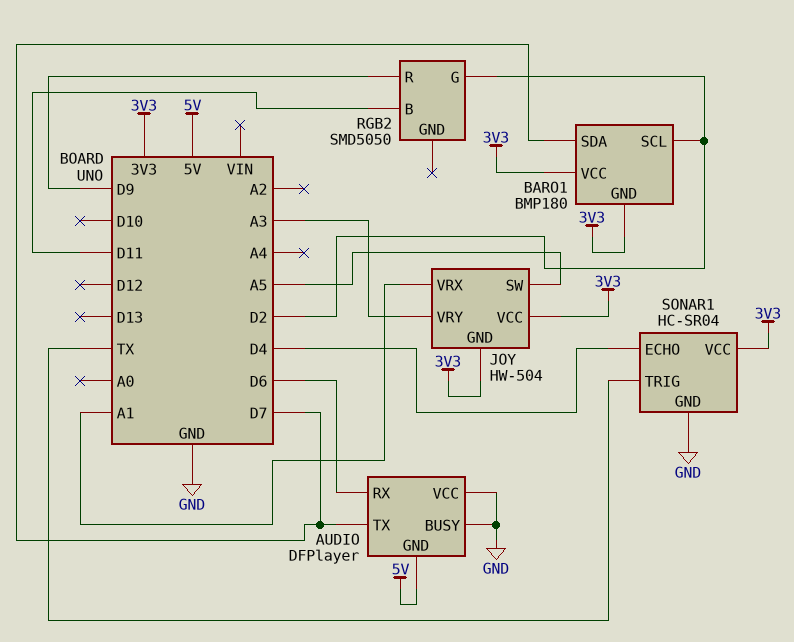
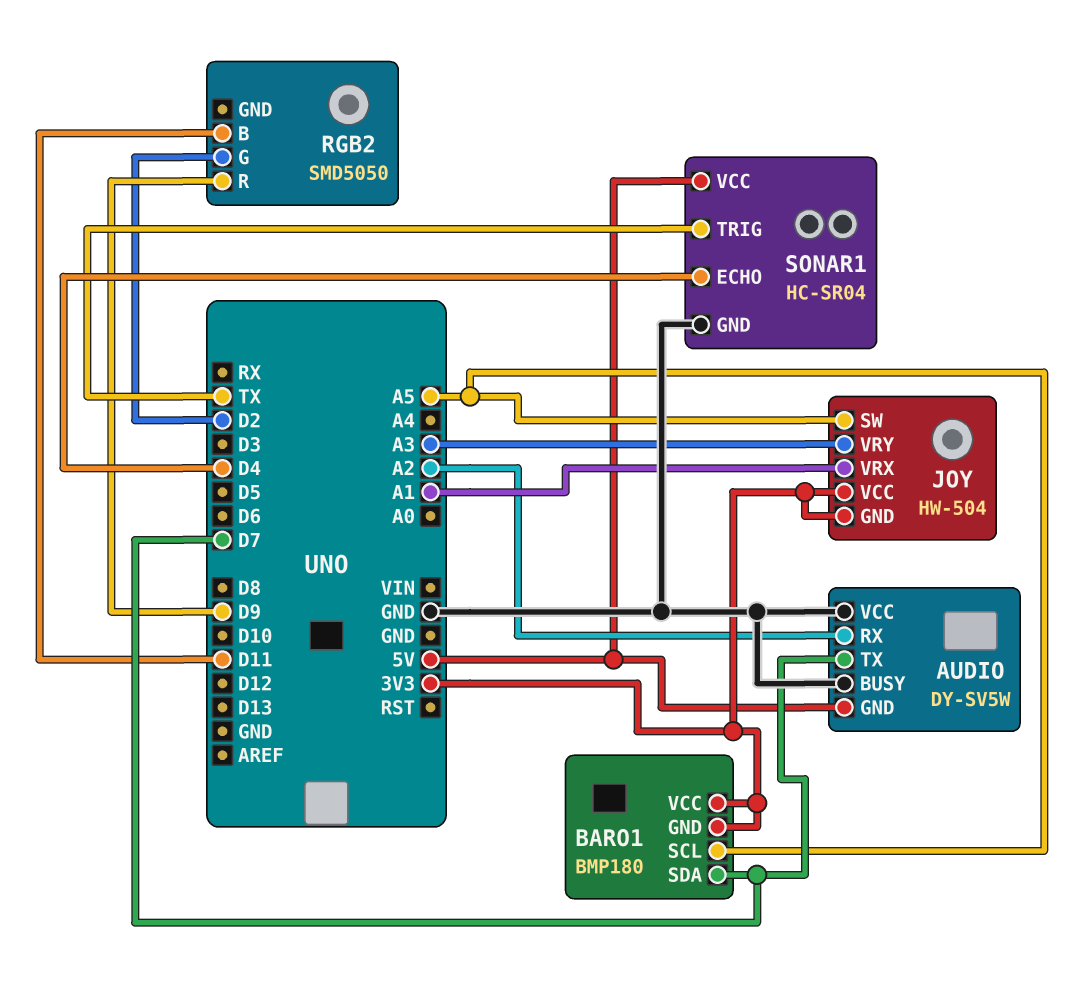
AUDIO: DFPlayer -> DY-SV5W
AUDIO pin RX: D6 -> A2
BARO1 pin SCL: D2 -> A5
SONAR1 pin VCC: 3V3 -> 5V

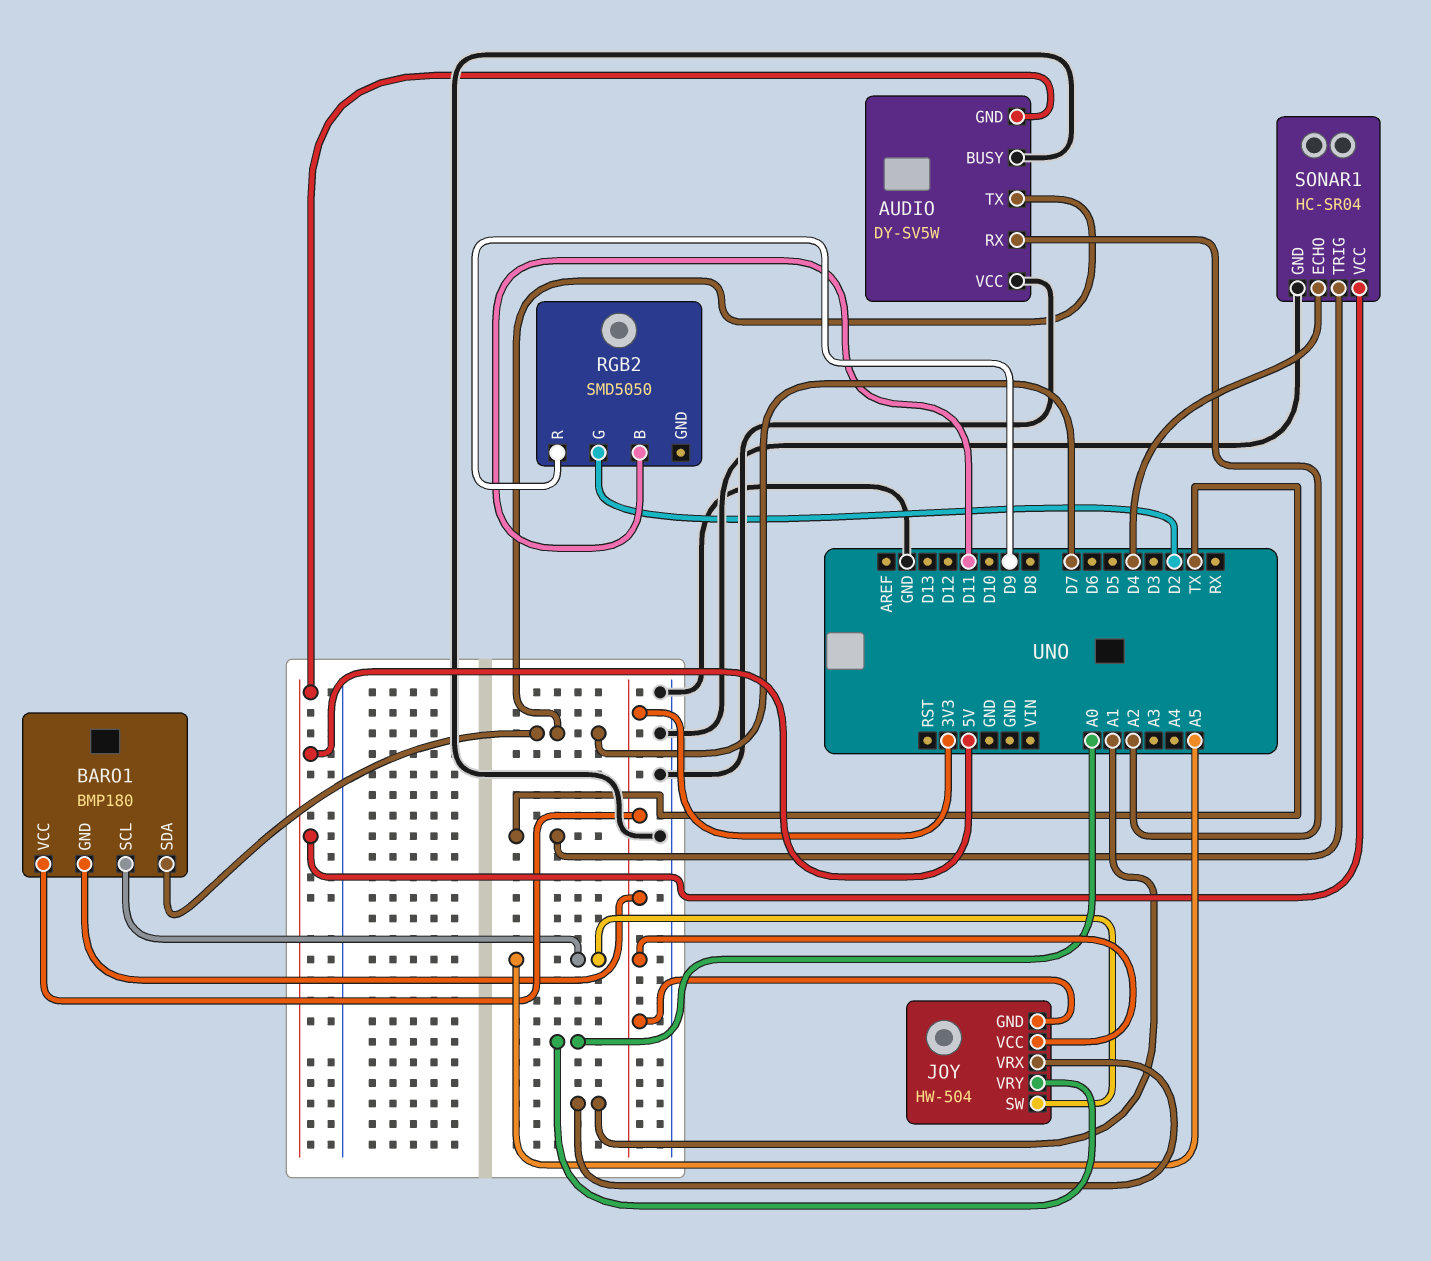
JOY pin VRY: A3 -> A0

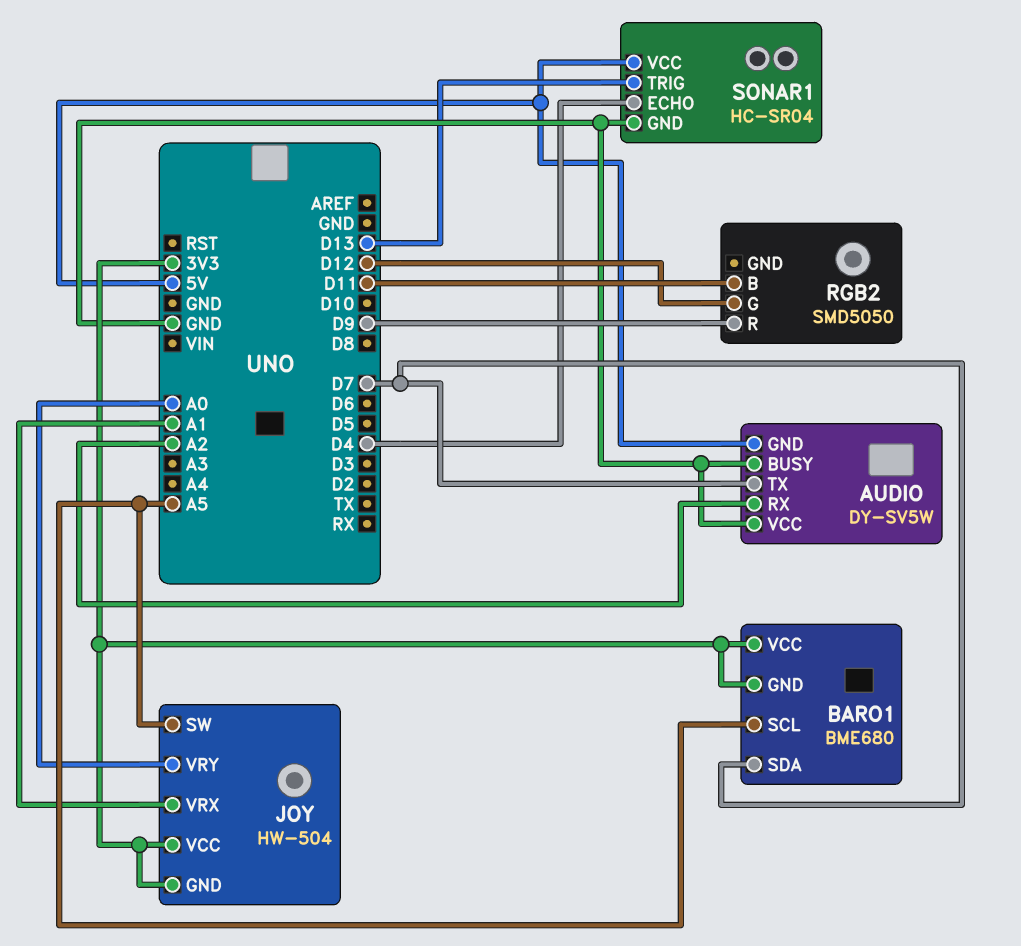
BARO1: BMP180 -> BME680
RGB2 pin G: D2 -> D12
SONAR1 pin TRIG: TX -> D13

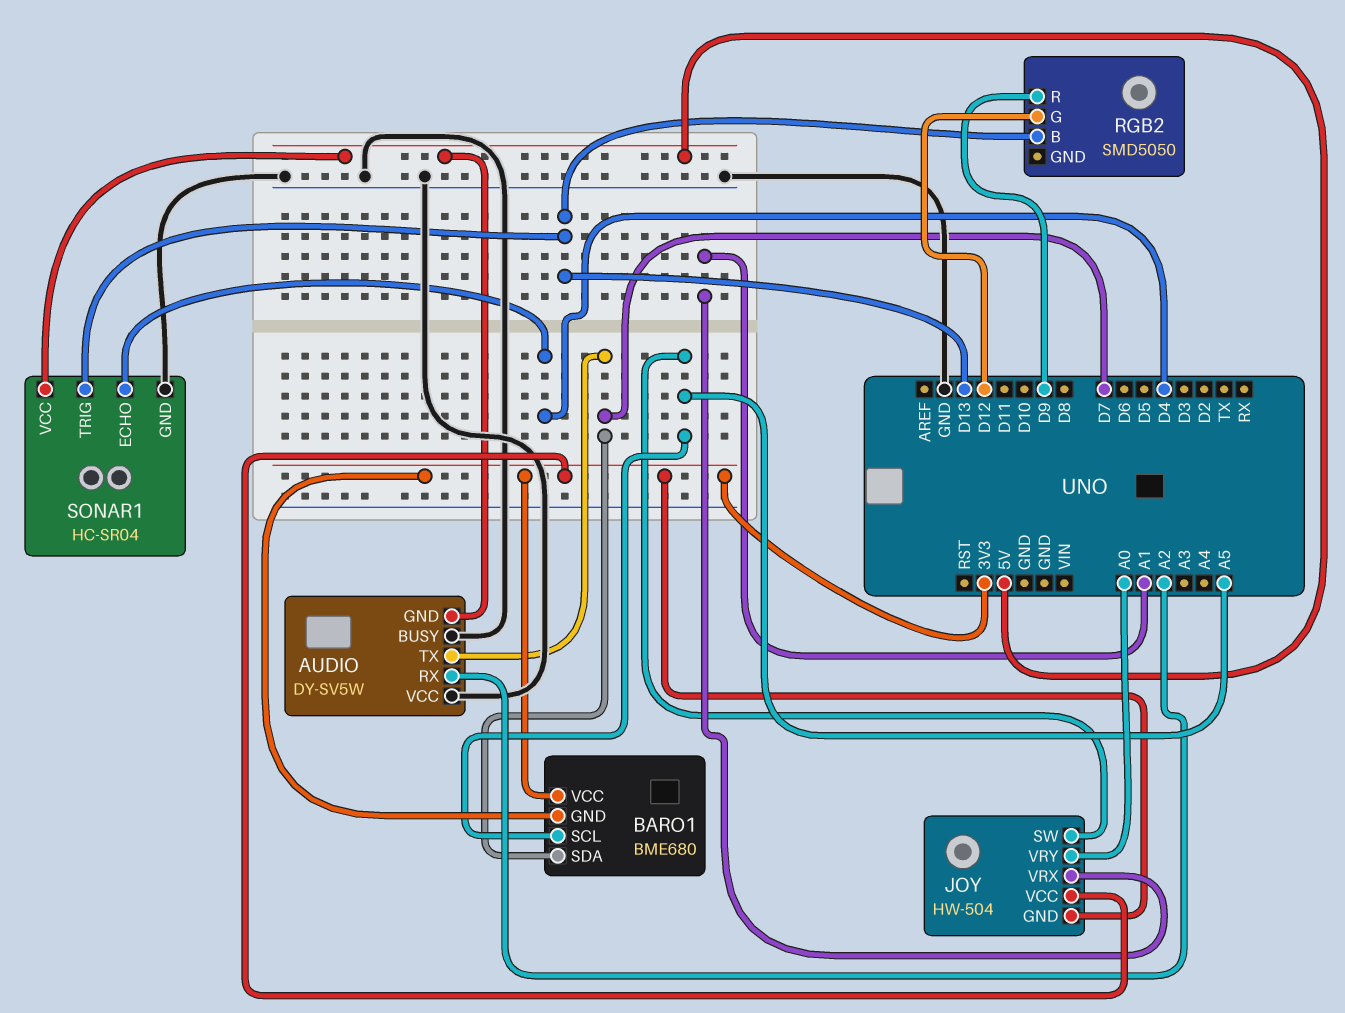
RGB2 pin B: D11 -> D13

